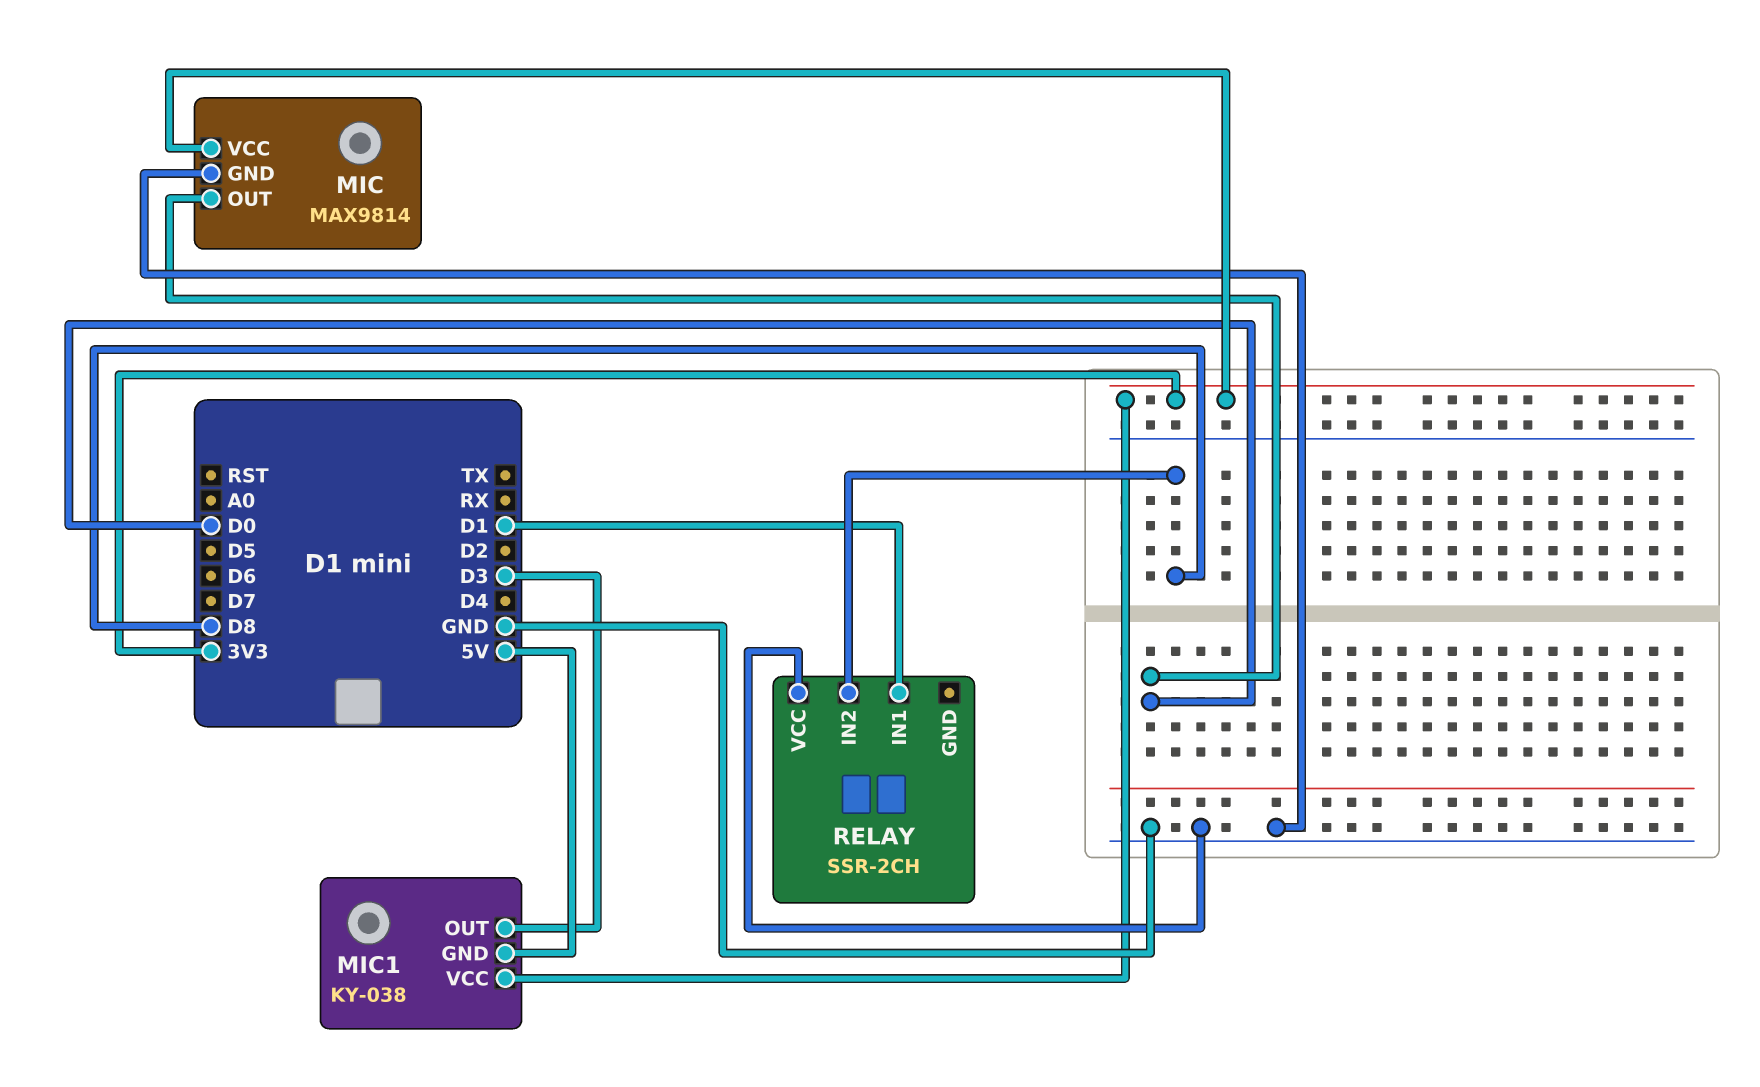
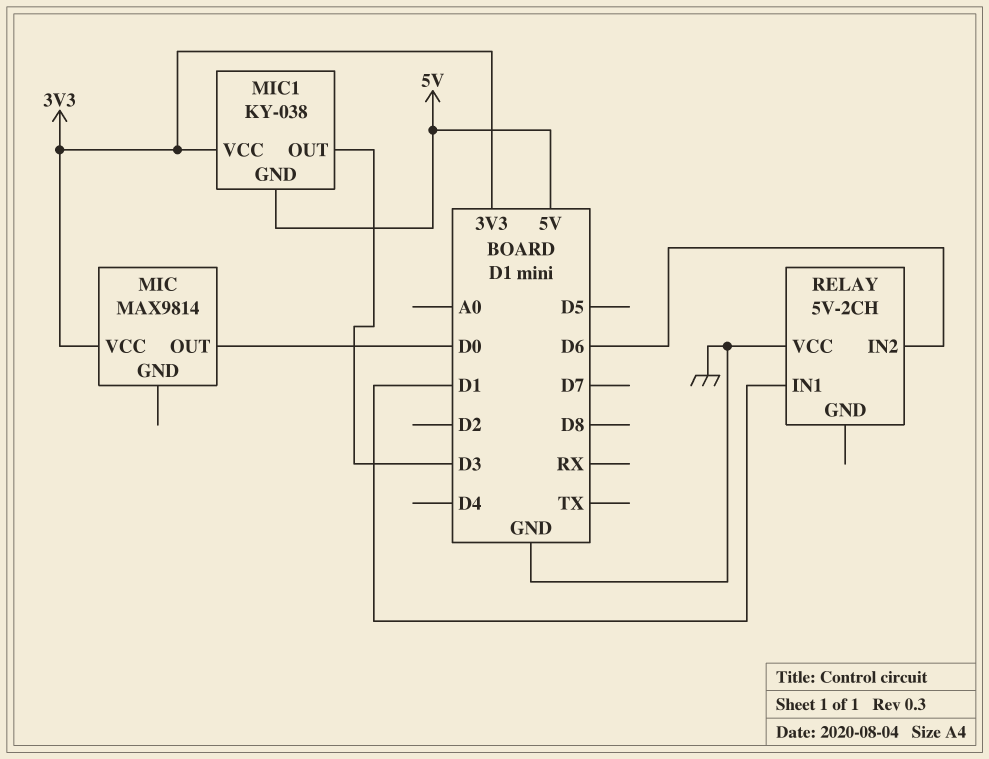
MIC pin GND: GND -> none
RELAY: SSR-2CH -> 5V-2CH
RELAY pin IN2: D8 -> D6

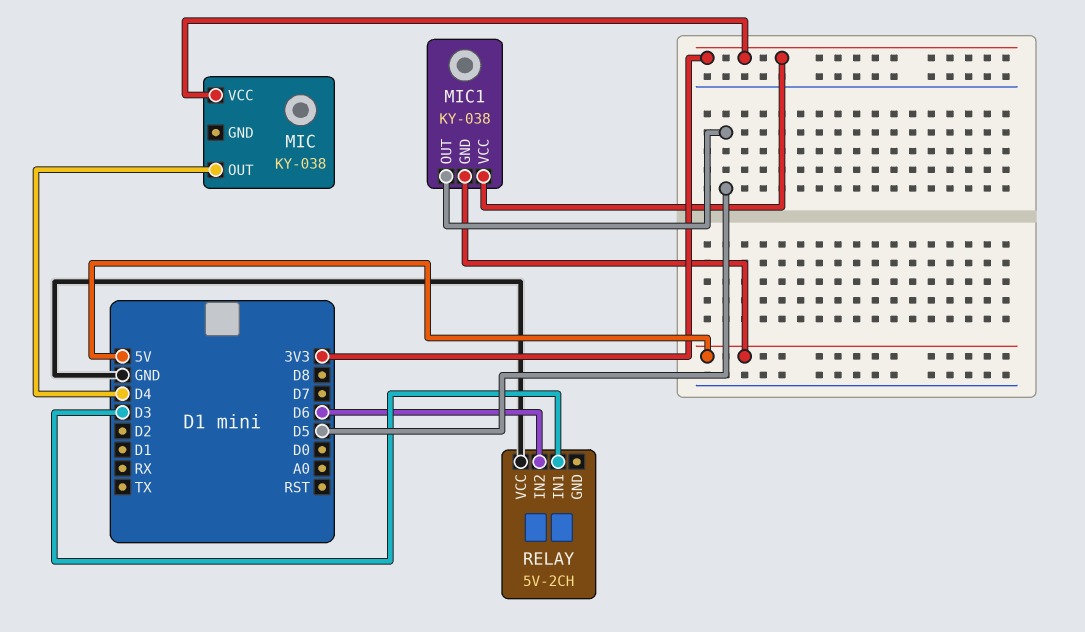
MIC: MAX9814 -> KY-038
MIC pin OUT: D0 -> D4
MIC1 pin OUT: D3 -> D5
RELAY pin IN1: D1 -> D3

